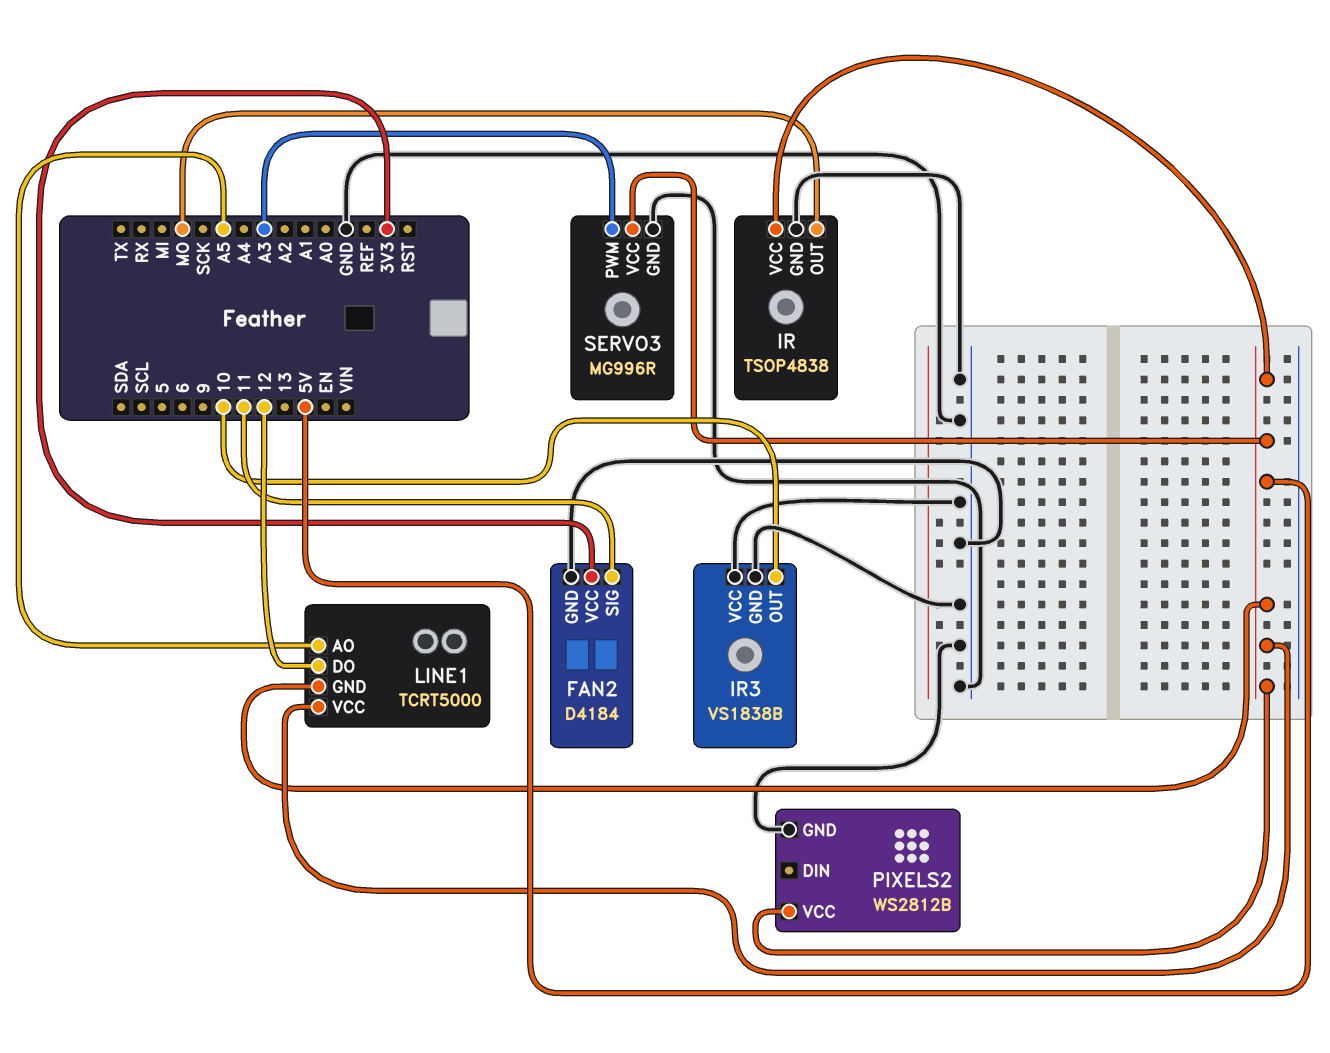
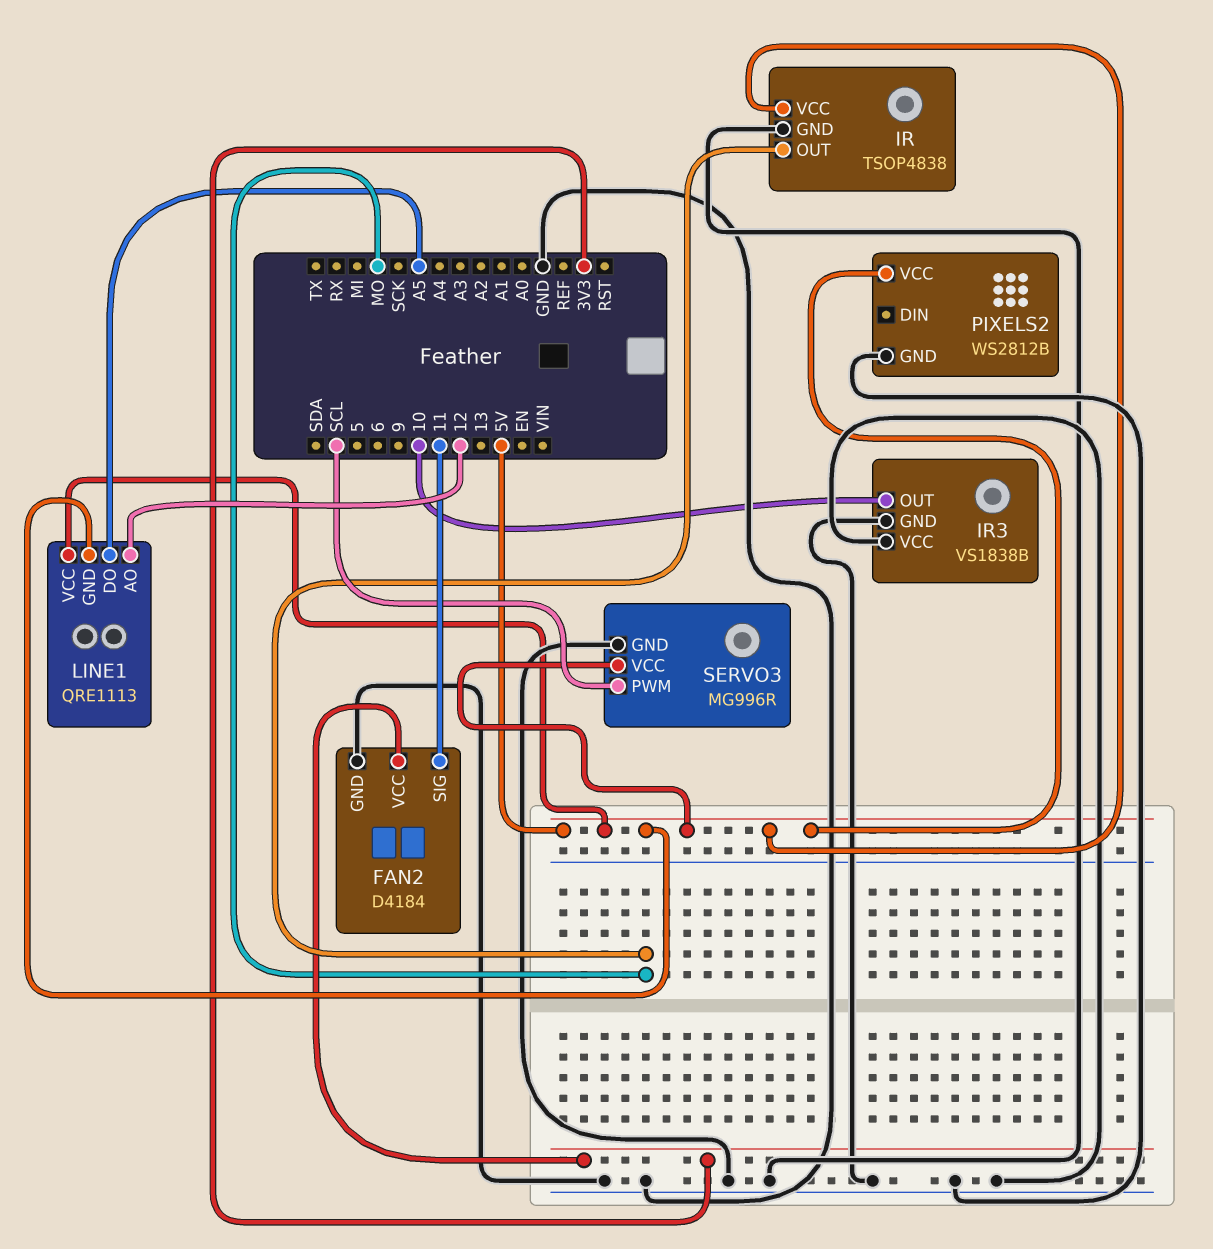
LINE1: TCRT5000 -> QRE1113
LINE1 pin AO: A5 -> 12
LINE1 pin DO: 12 -> A5
SERVO3 pin PWM: A3 -> SCL

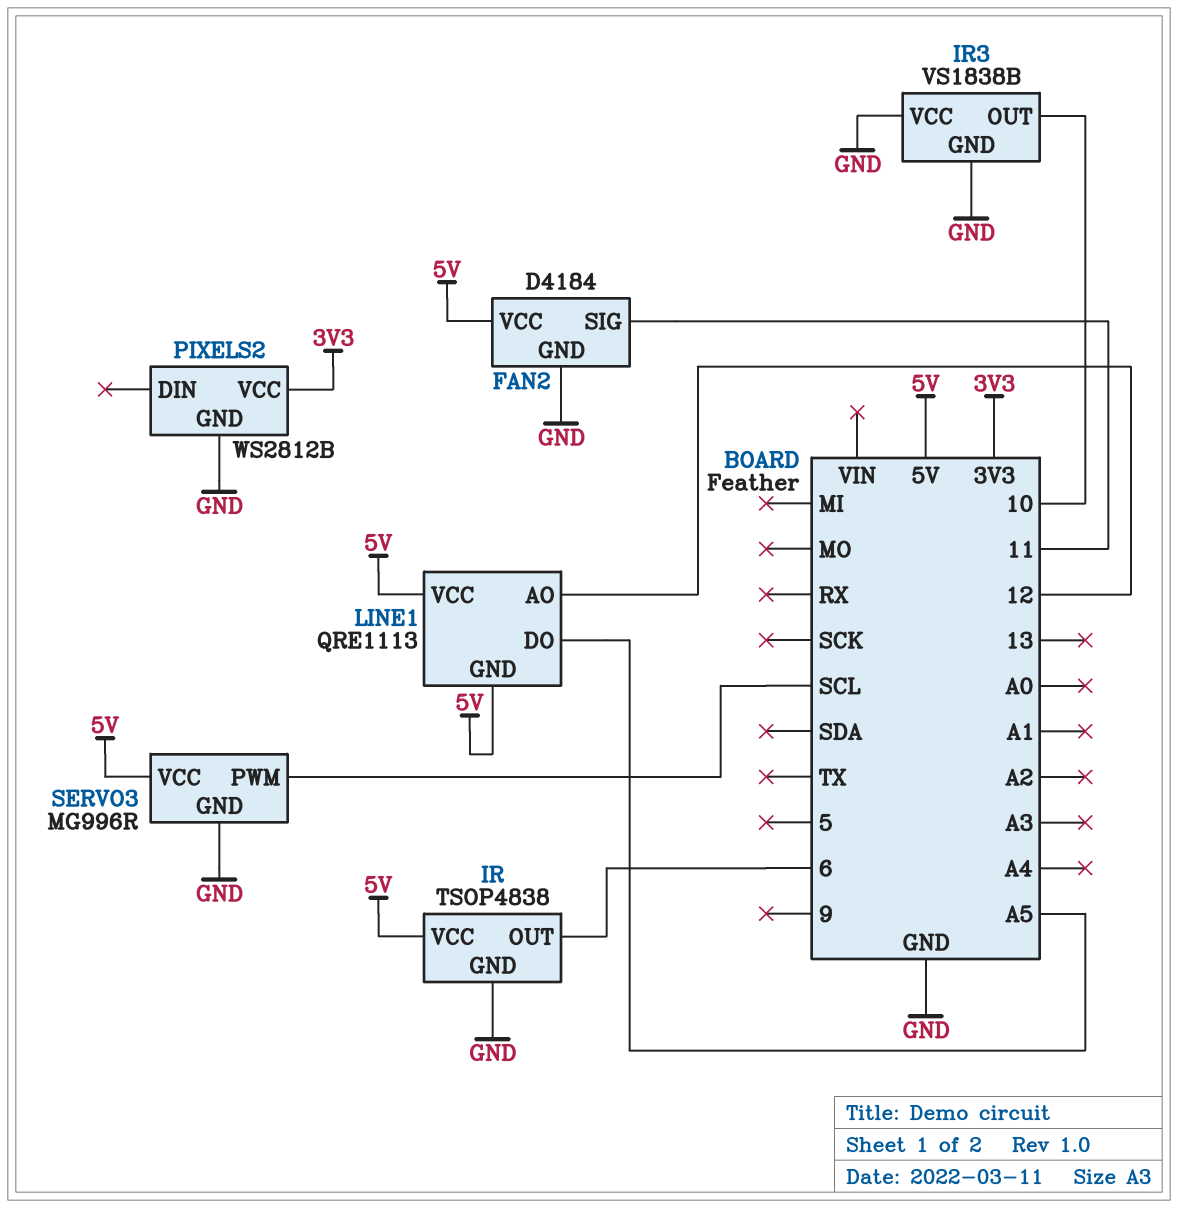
FAN2 pin VCC: 3V3 -> 5V
IR pin OUT: MO -> 6
PIXELS2 pin VCC: 5V -> 3V3

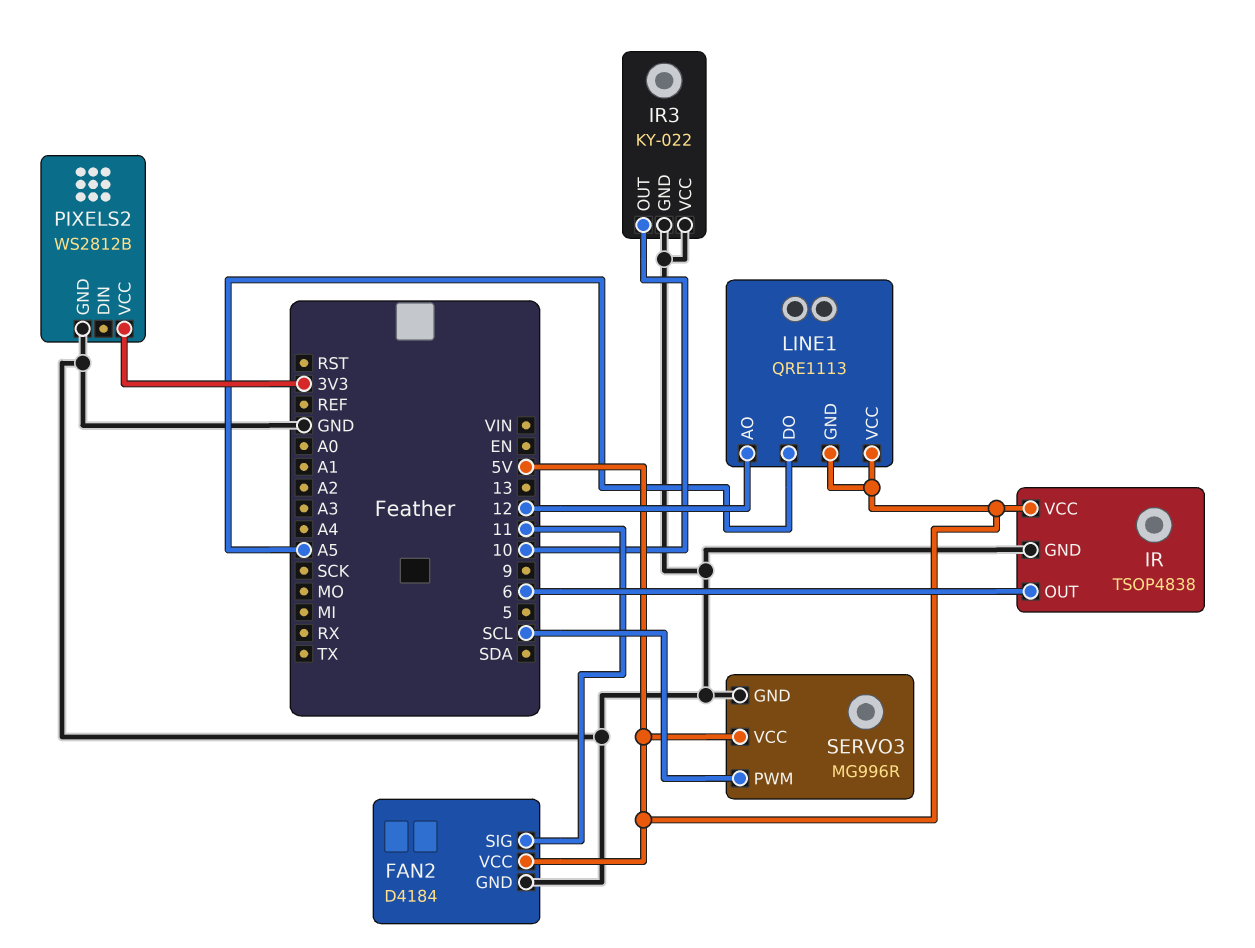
IR3: VS1838B -> KY-022

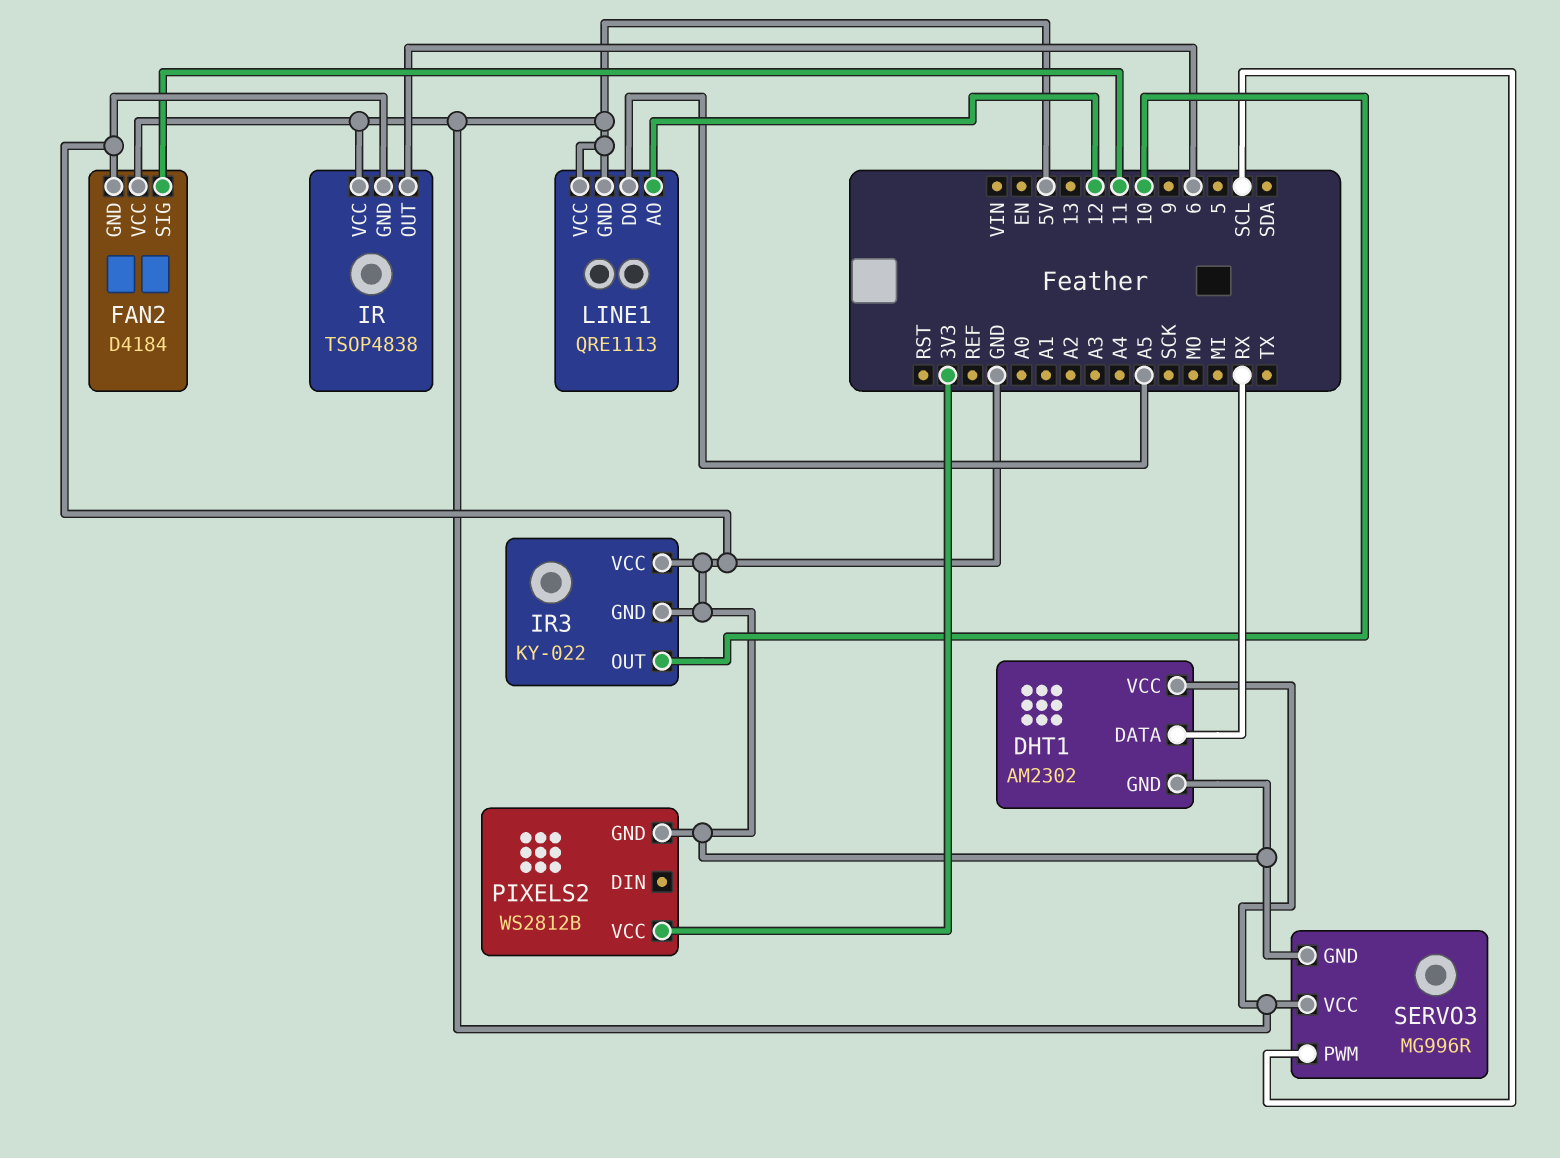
DHT1: none -> AM2302
DHT1 pin DATA: none -> RX
DHT1 pin GND: none -> GND
DHT1 pin VCC: none -> 5V

